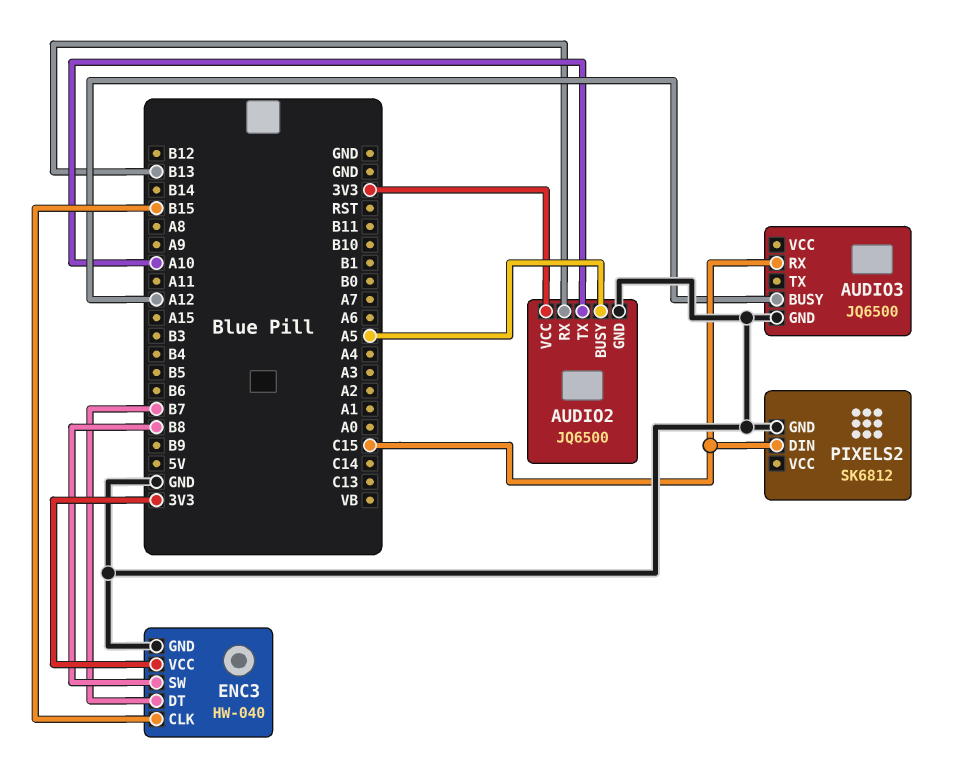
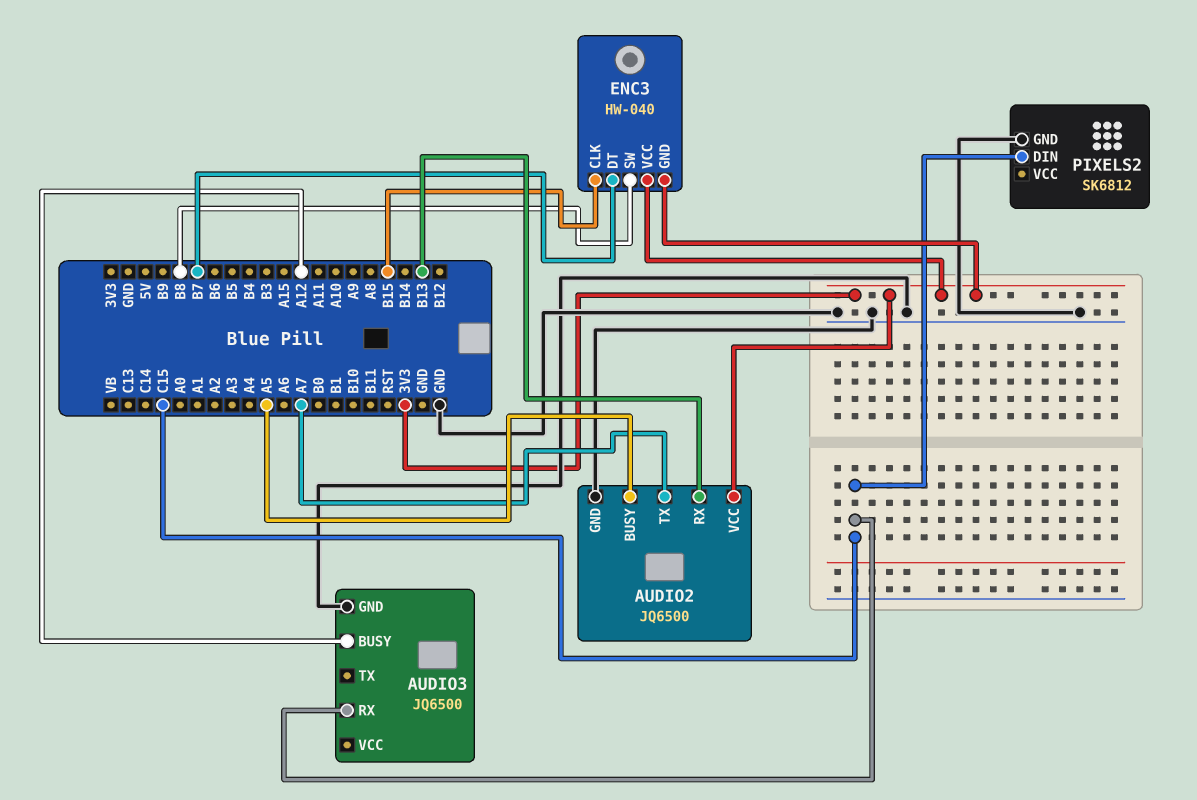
AUDIO2 pin TX: A10 -> A7
ENC3 pin GND: GND -> 3V3

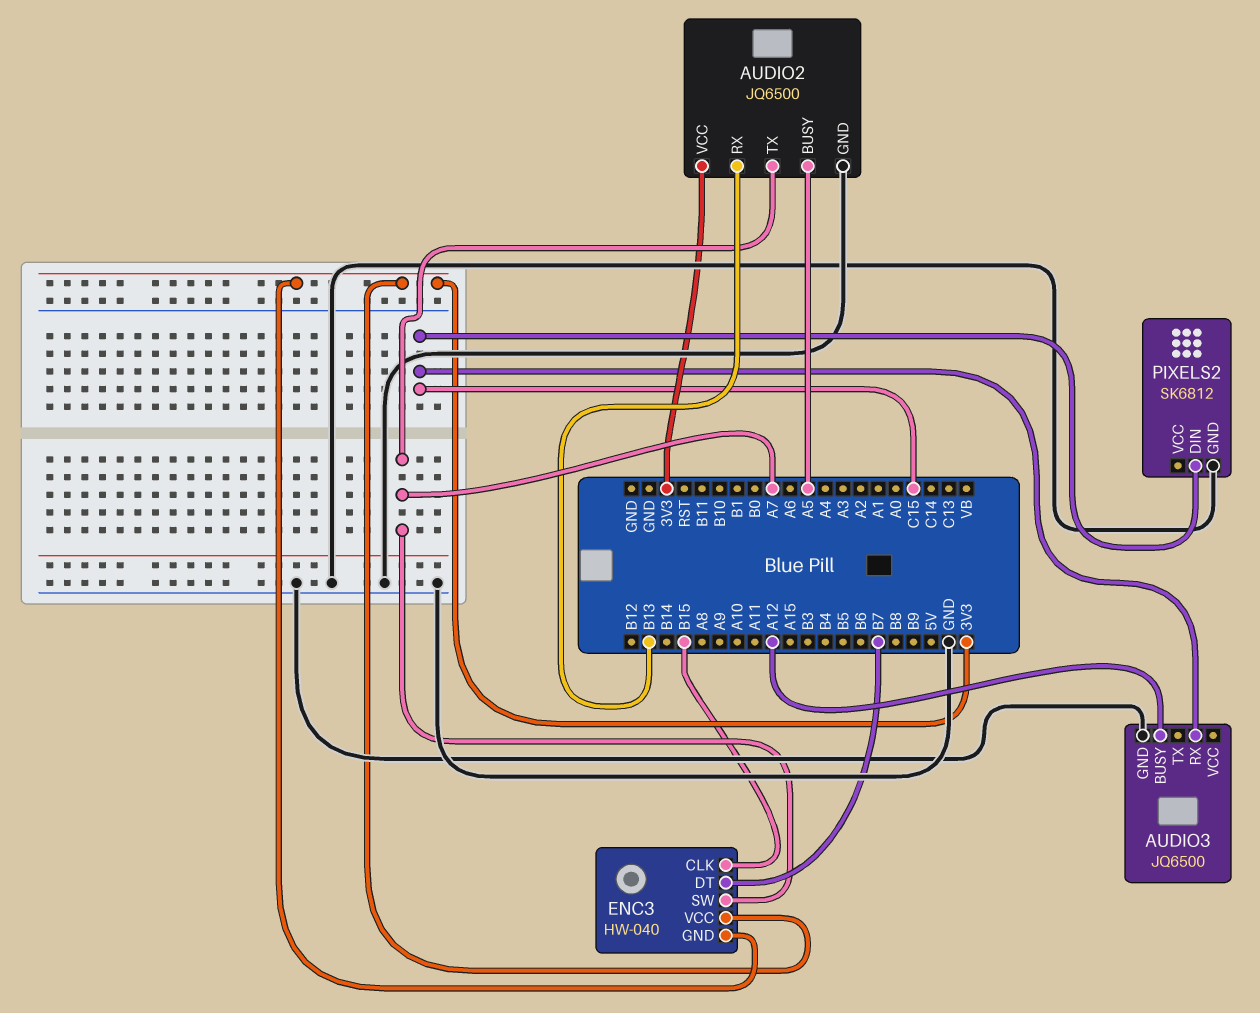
ENC3 pin SW: B8 -> A7

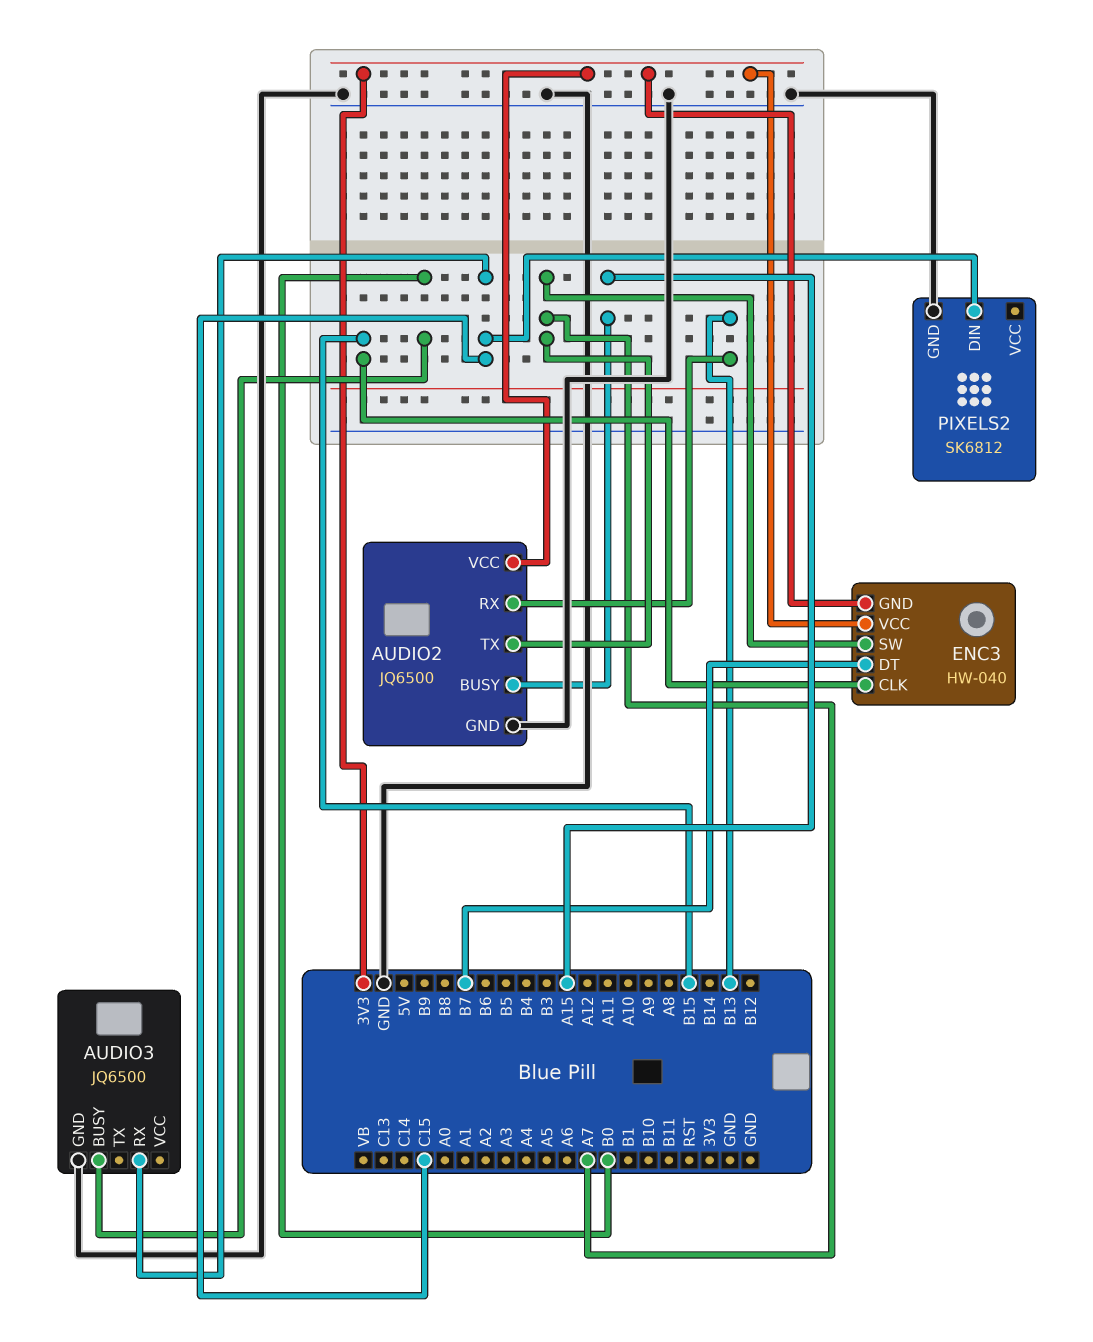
AUDIO2 pin BUSY: A5 -> A15
AUDIO3 pin BUSY: A12 -> B0

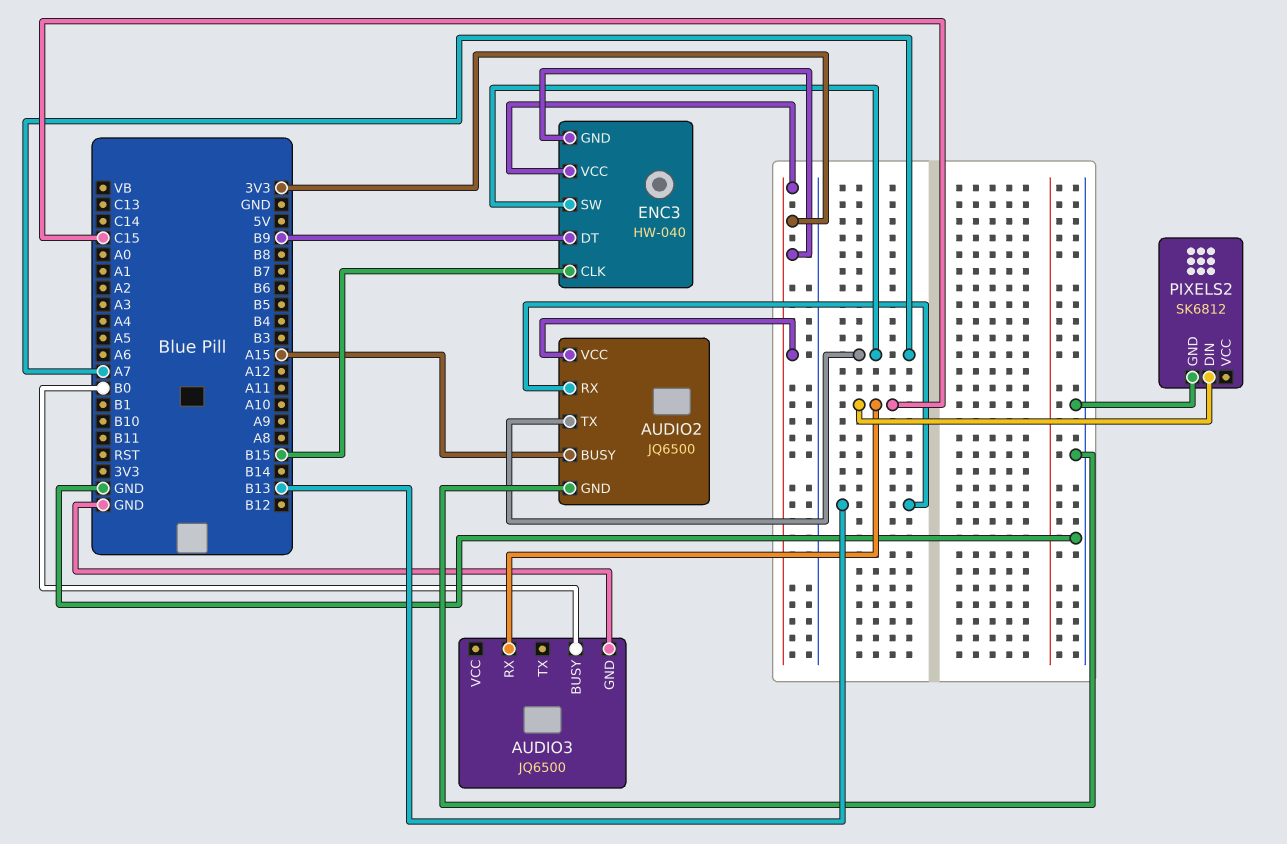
ENC3 pin DT: B7 -> B9

